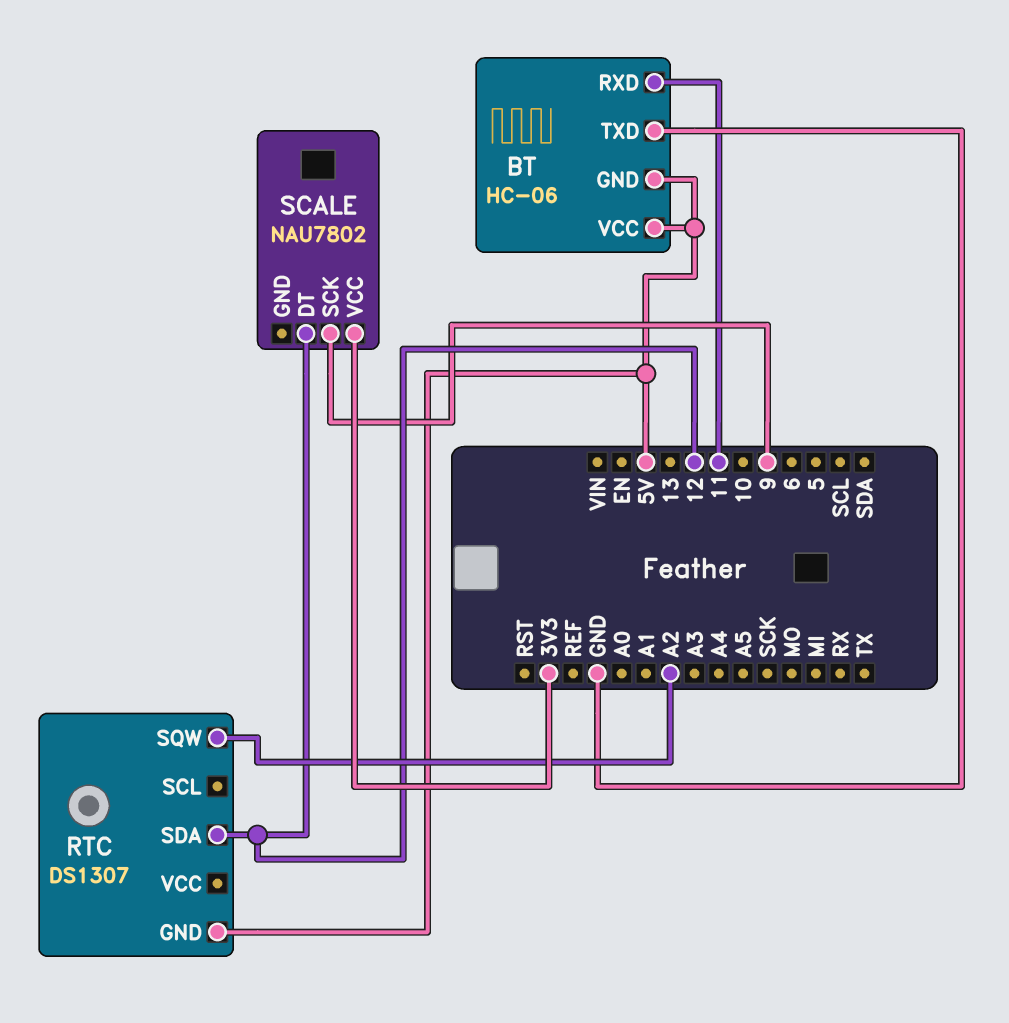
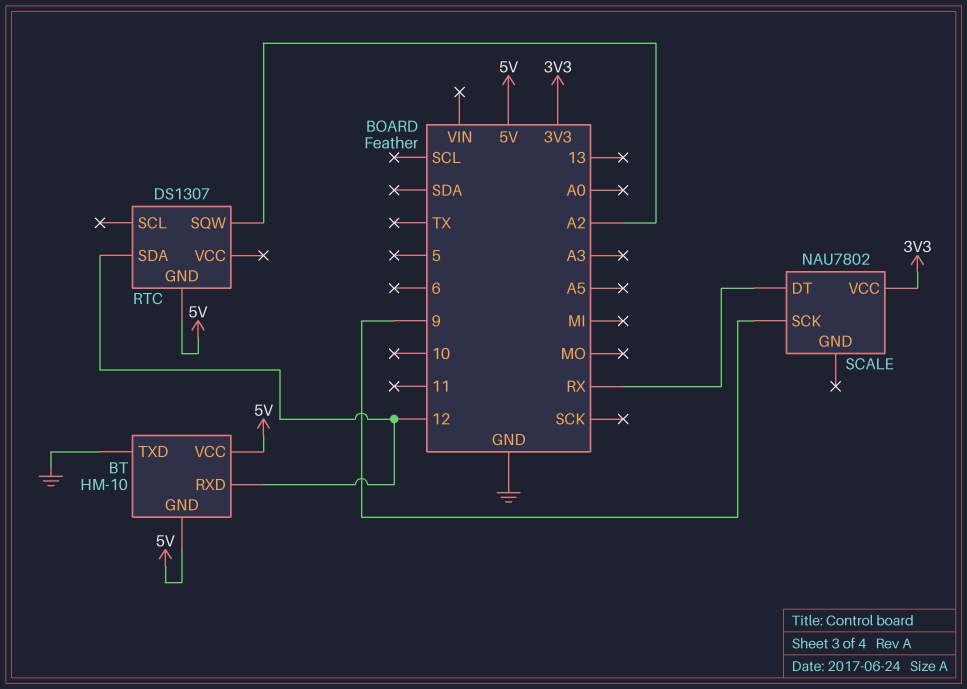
BT: HC-06 -> HM-10
BT pin RXD: 11 -> 12
SCALE pin DT: 12 -> RX

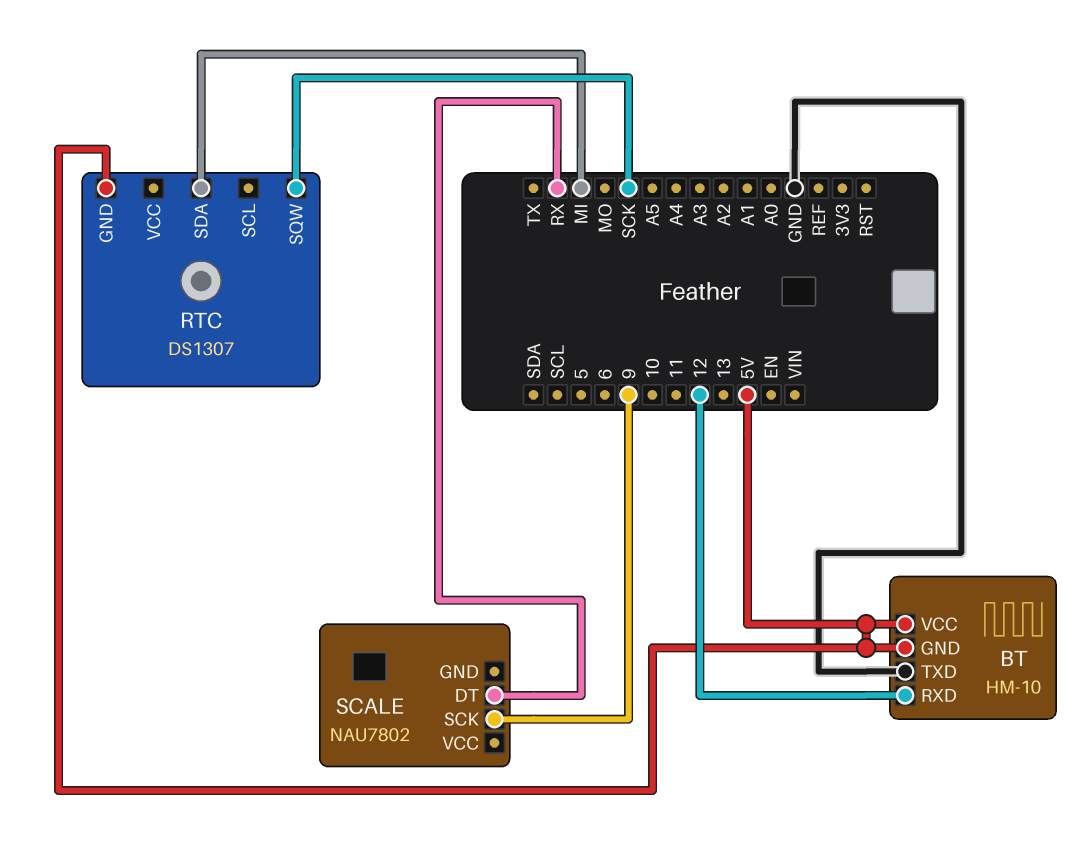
RTC pin SDA: 12 -> MI
RTC pin SQW: A2 -> SCK
SCALE pin VCC: 3V3 -> none

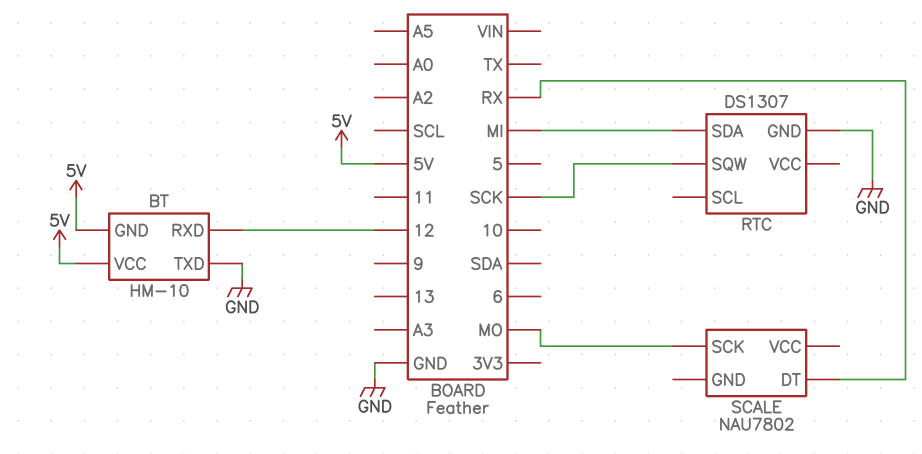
RTC pin GND: 5V -> GND
SCALE pin SCK: 9 -> MO

